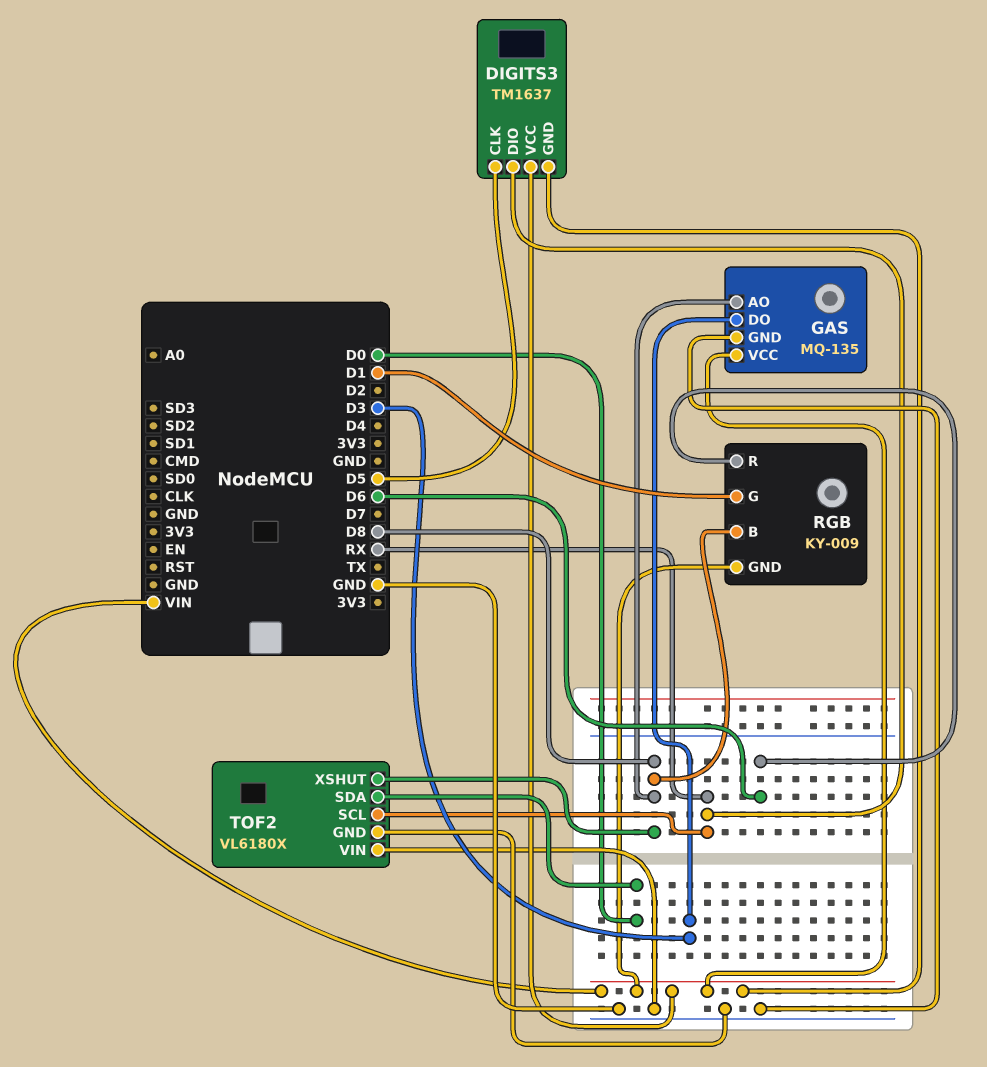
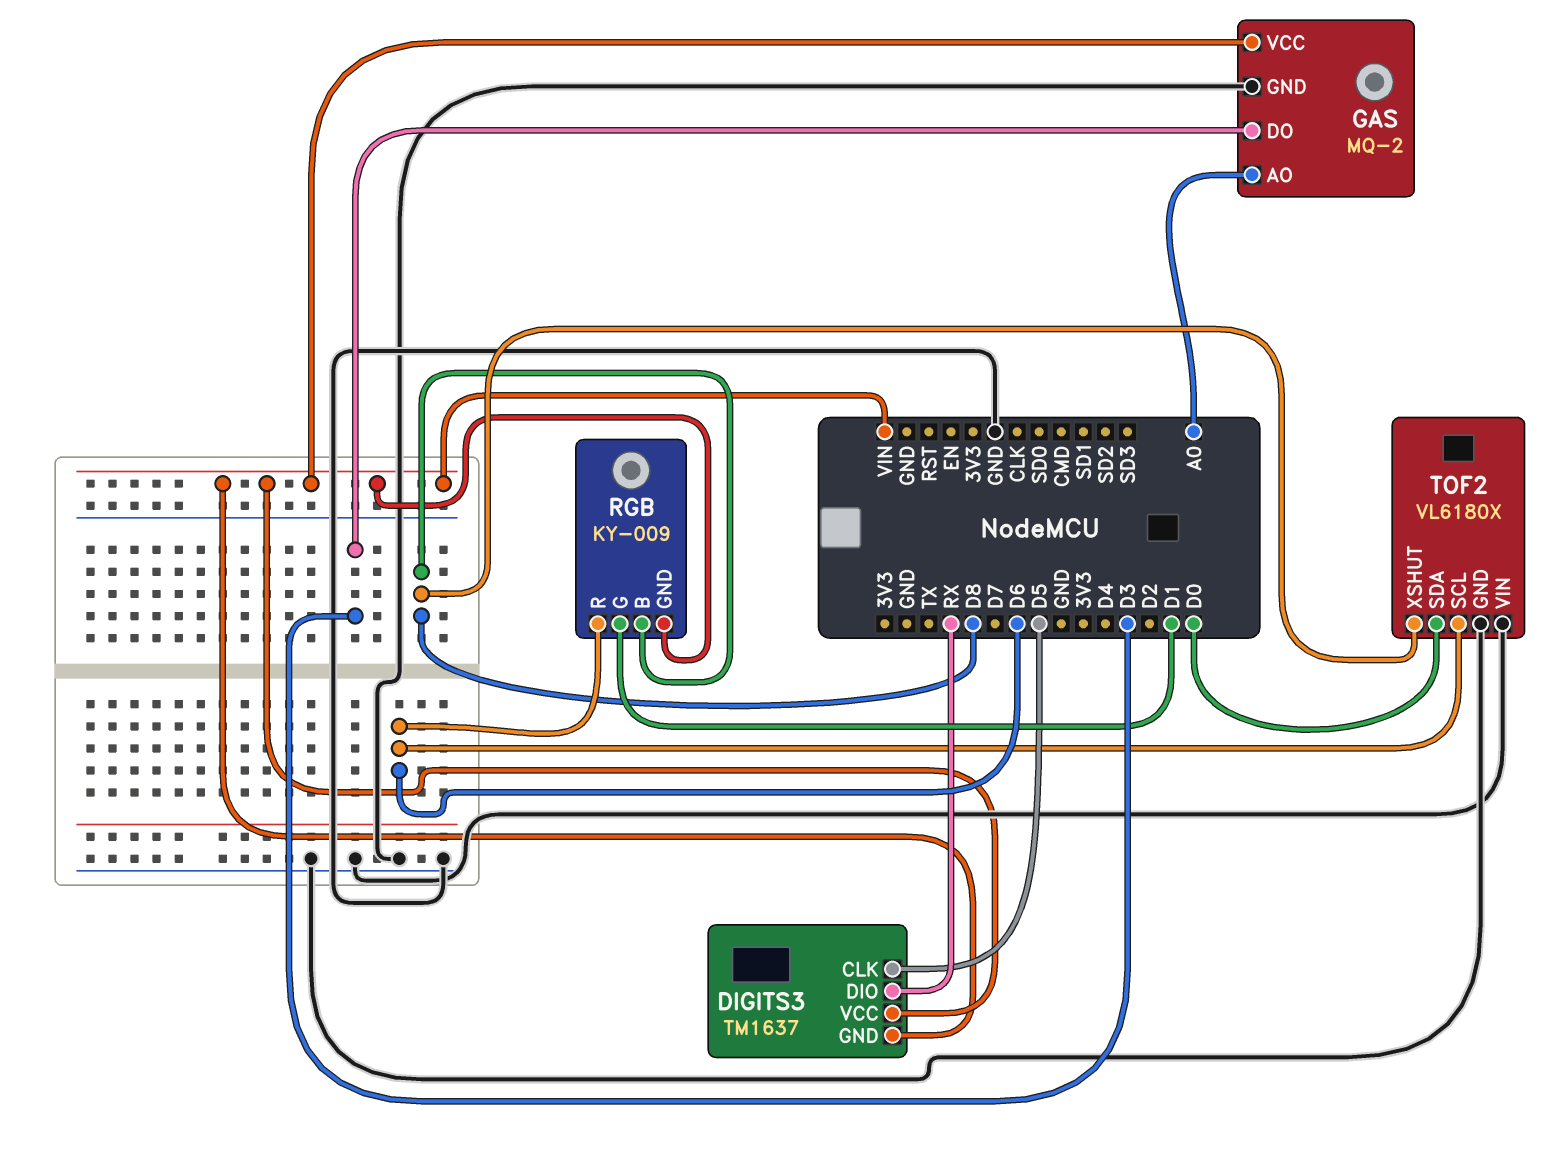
GAS: MQ-135 -> MQ-2
GAS pin AO: D8 -> A0
TOF2 pin SCL: RX -> D6

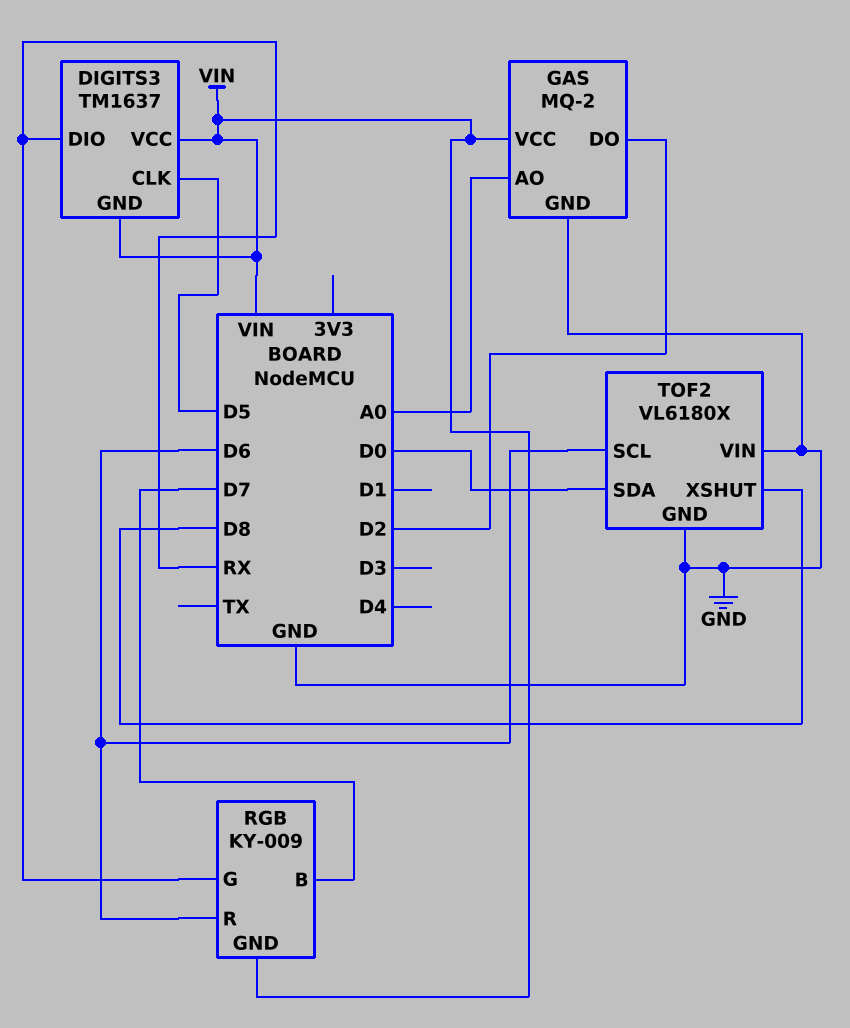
GAS pin DO: D3 -> D2
RGB pin B: D8 -> D7
RGB pin G: D1 -> RX

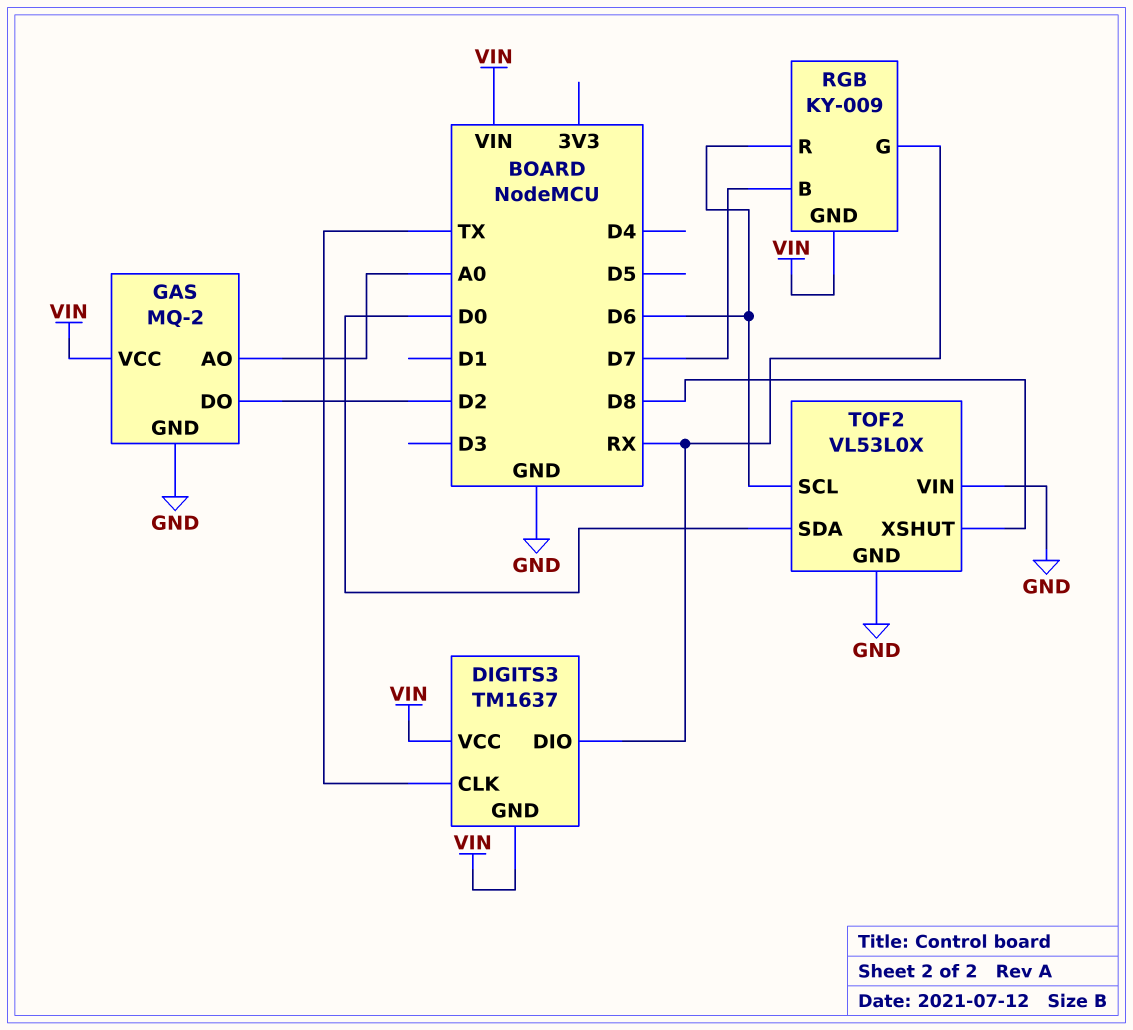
DIGITS3 pin CLK: D5 -> TX
TOF2: VL6180X -> VL53L0X

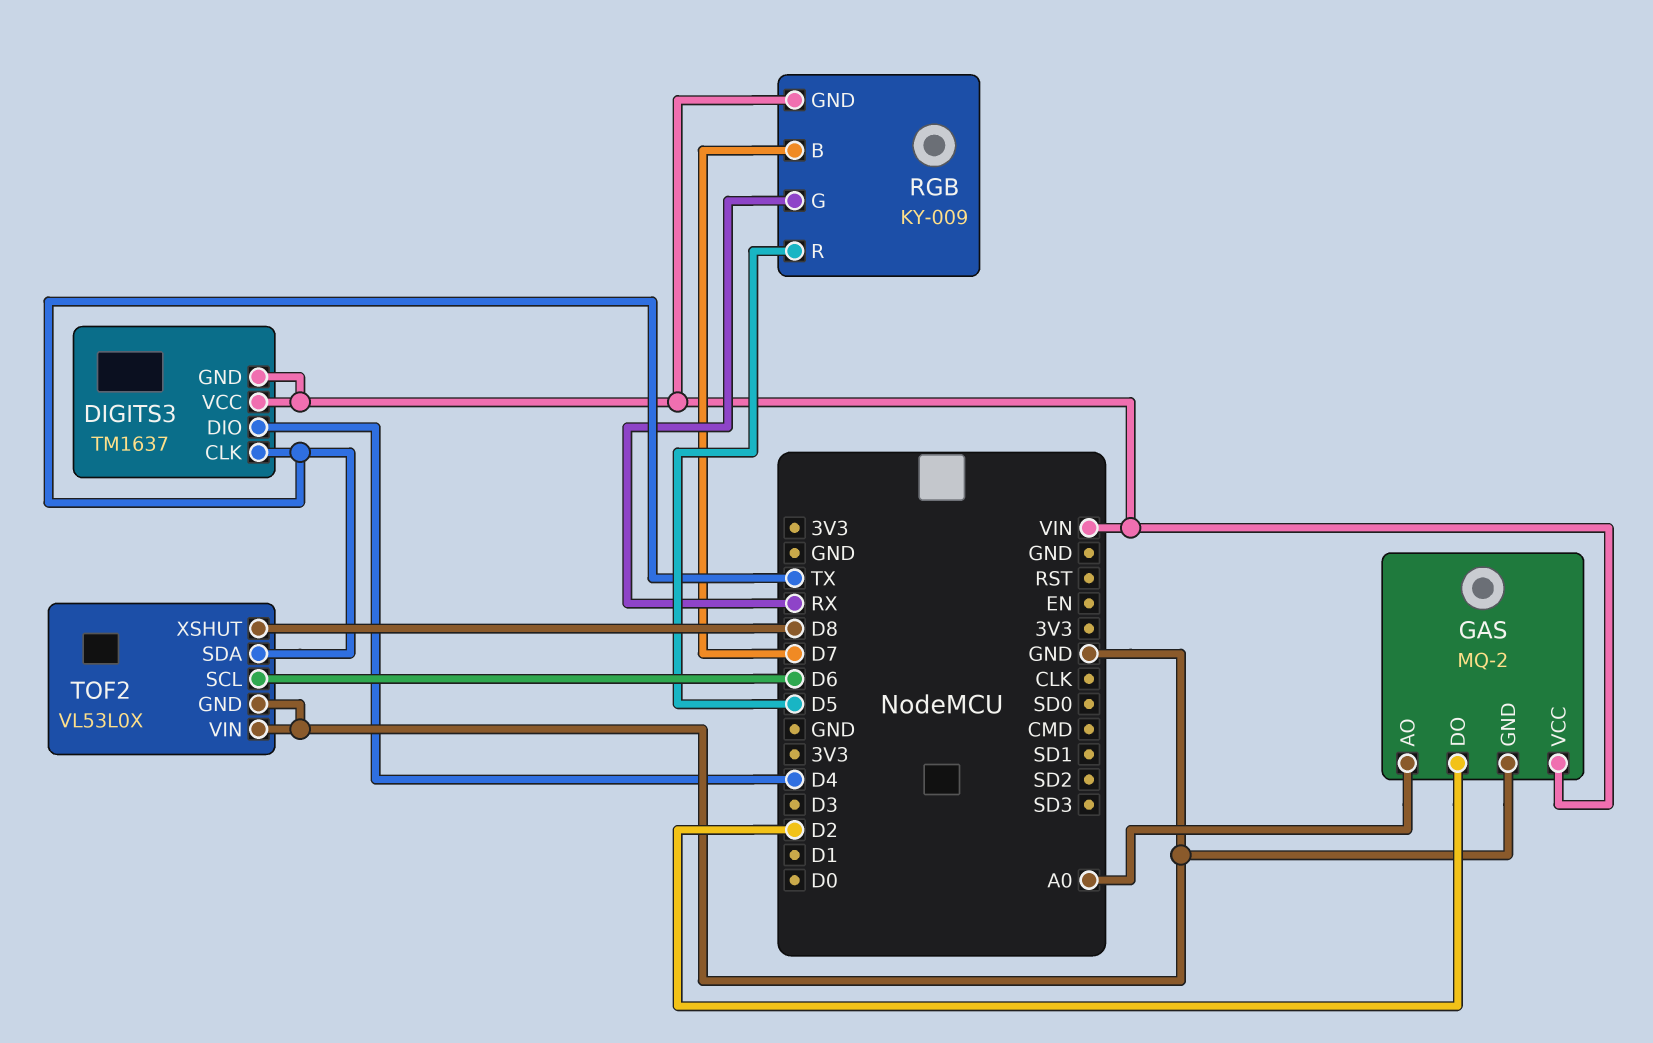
DIGITS3 pin DIO: RX -> D4
RGB pin R: D6 -> D5
TOF2 pin SDA: D0 -> TX

